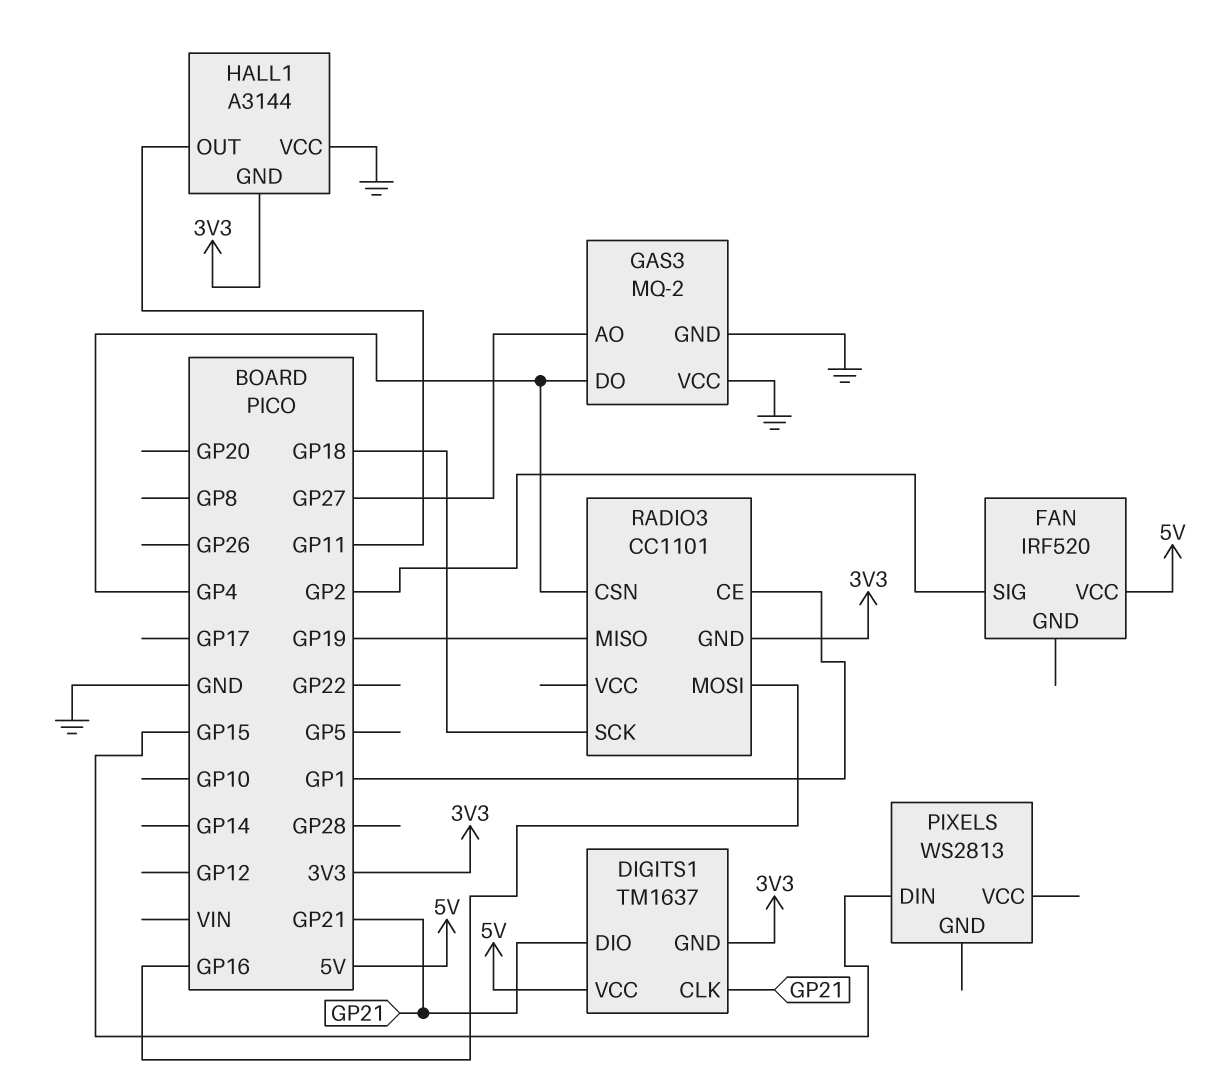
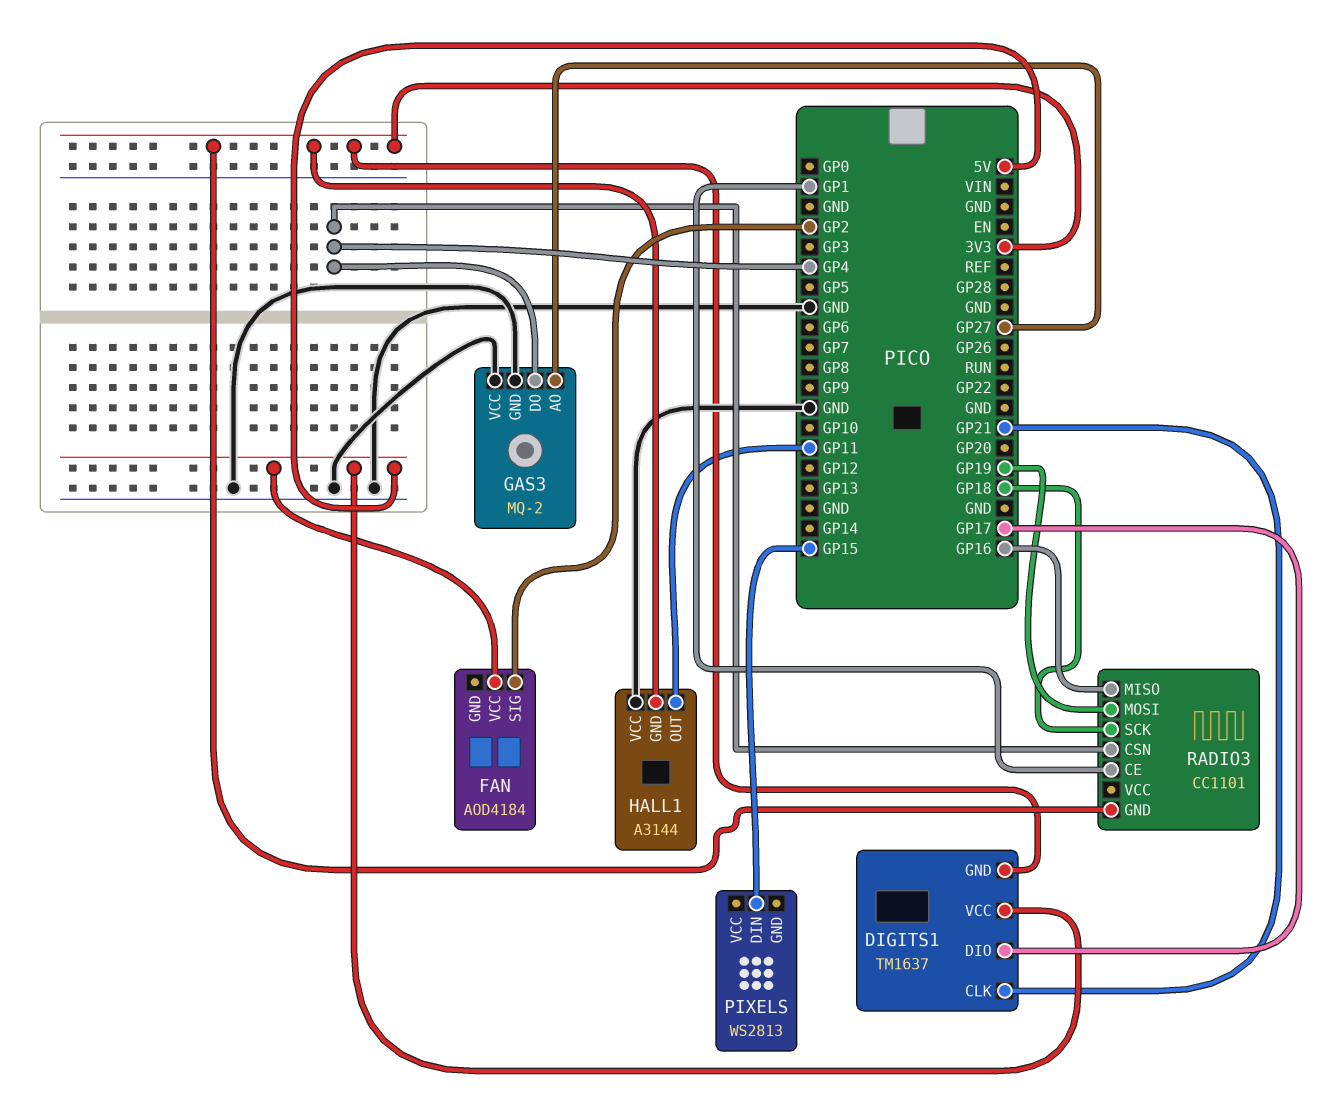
DIGITS1 pin DIO: GP21 -> GP17
FAN: IRF520 -> AOD4184
RADIO3 pin MISO: GP19 -> GP16
RADIO3 pin MOSI: GP16 -> GP19

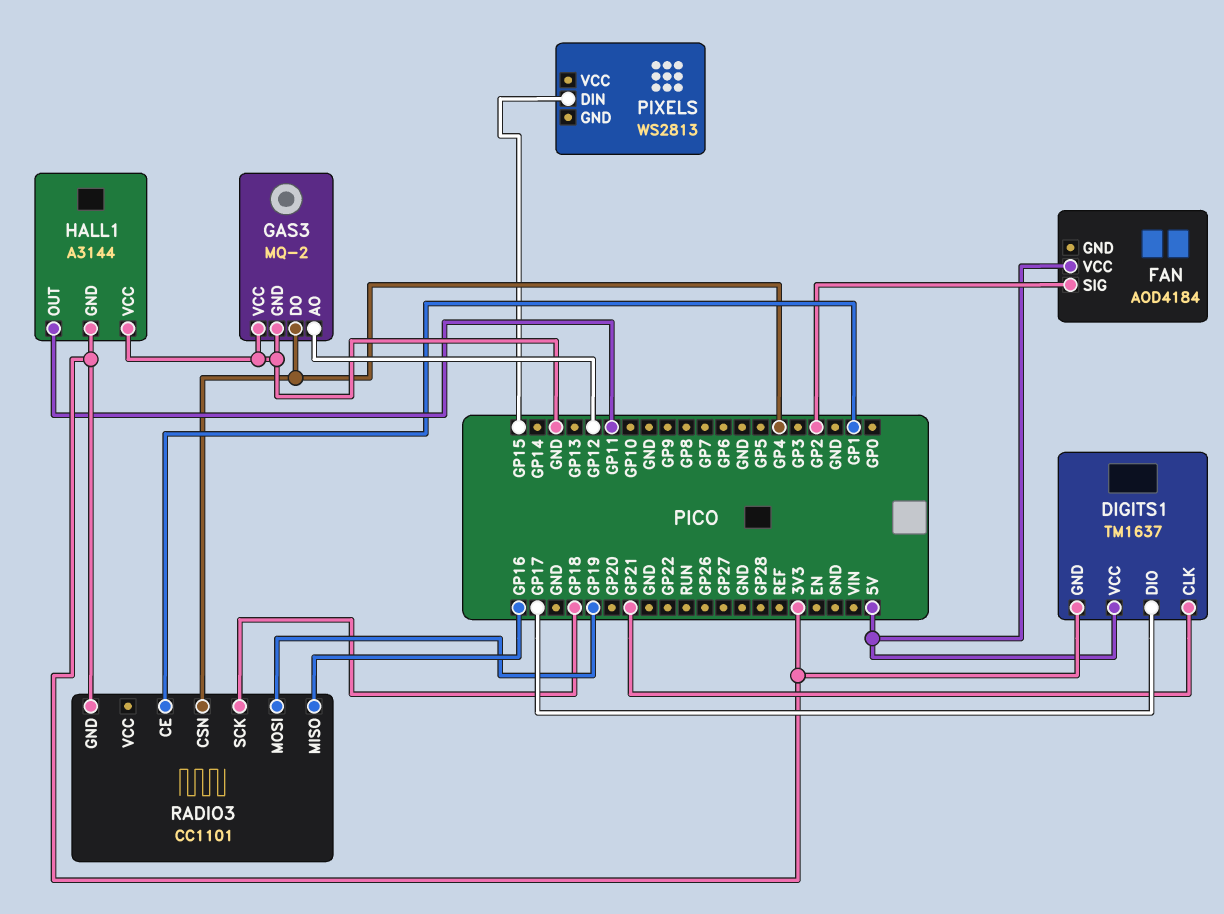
GAS3 pin AO: GP27 -> GP12

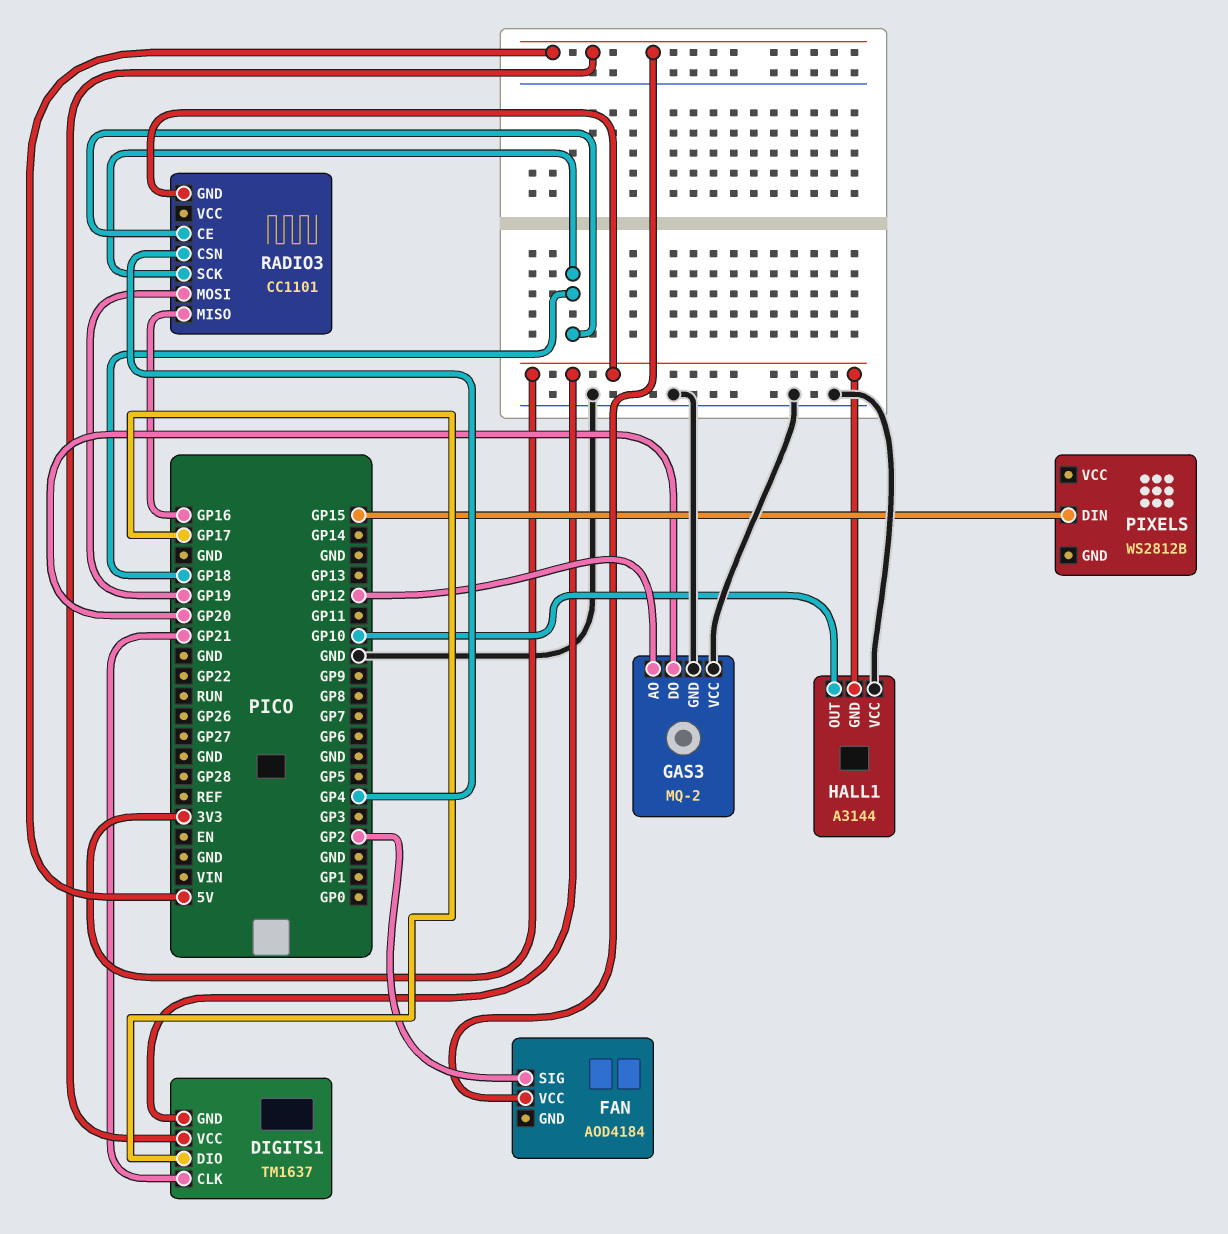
GAS3 pin DO: GP4 -> GP20
HALL1 pin OUT: GP11 -> GP10
PIXELS: WS2813 -> WS2812B
RADIO3 pin CE: GP1 -> GP18

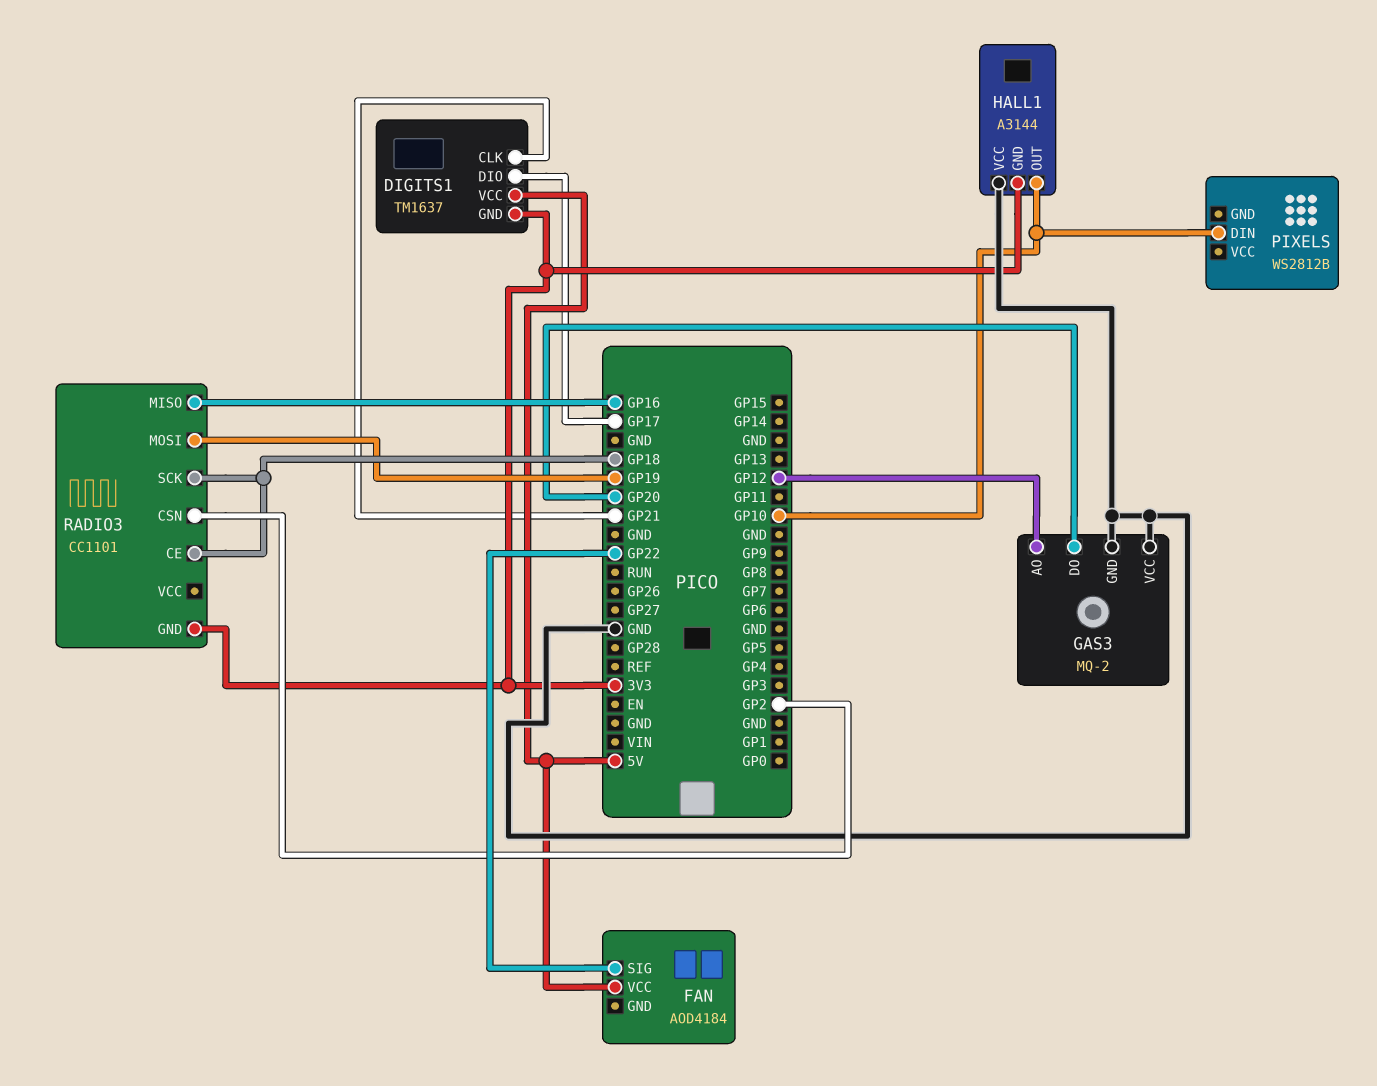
FAN pin SIG: GP2 -> GP22
PIXELS pin DIN: GP15 -> GP10
RADIO3 pin CSN: GP4 -> GP2

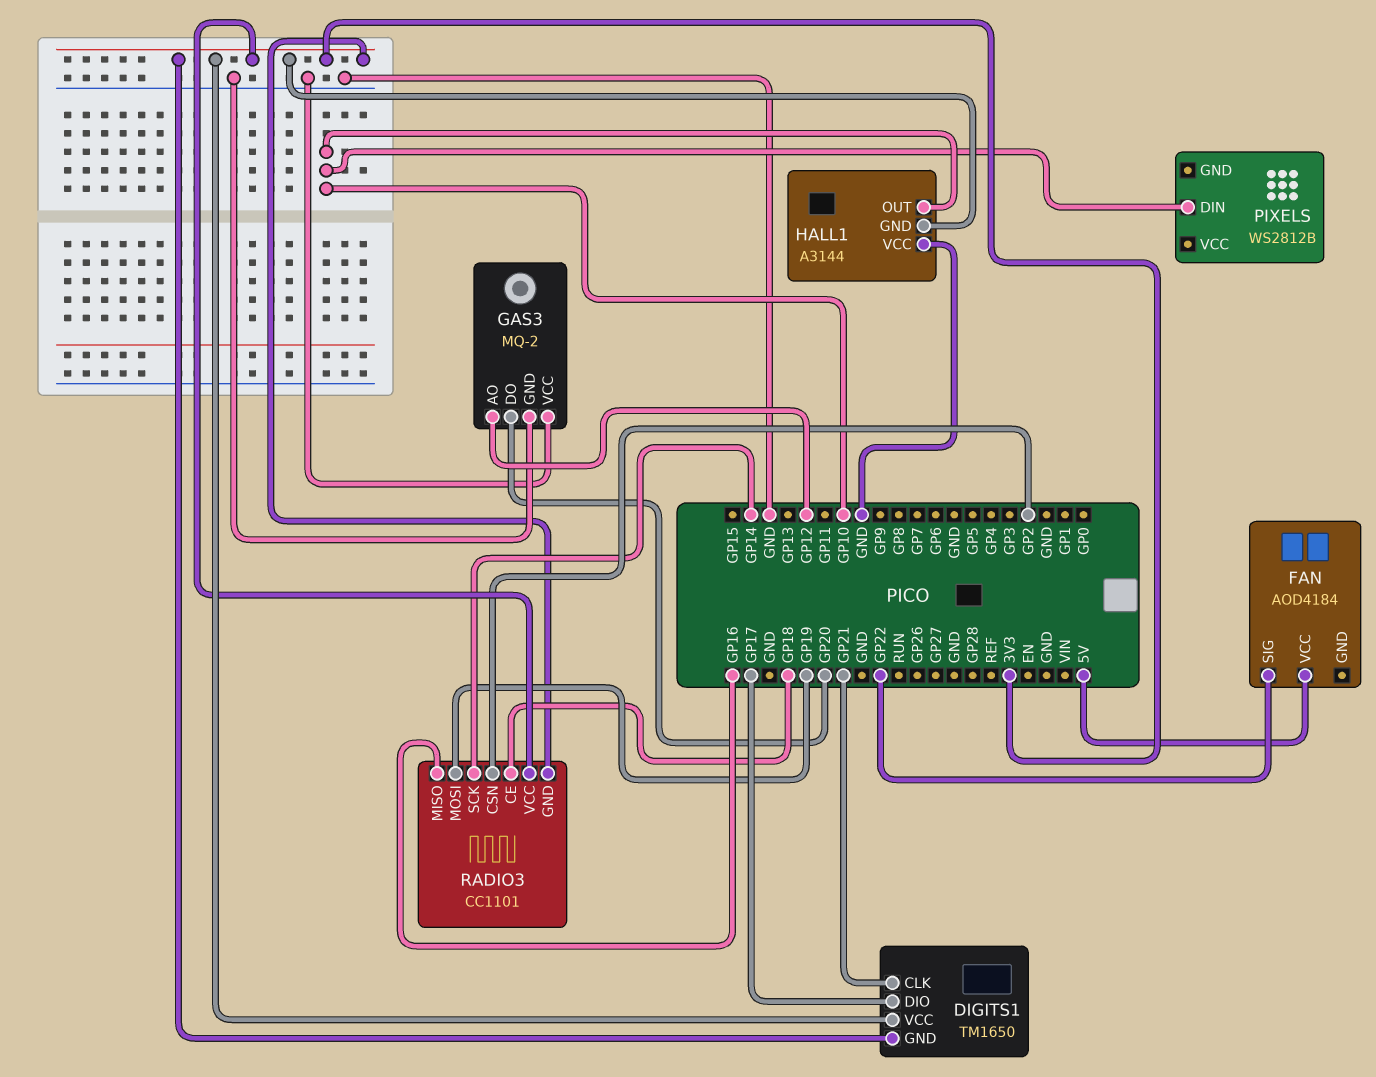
DIGITS1: TM1637 -> TM1650
DIGITS1 pin VCC: 5V -> 3V3
RADIO3 pin SCK: GP18 -> GP14
RADIO3 pin VCC: none -> 3V3

